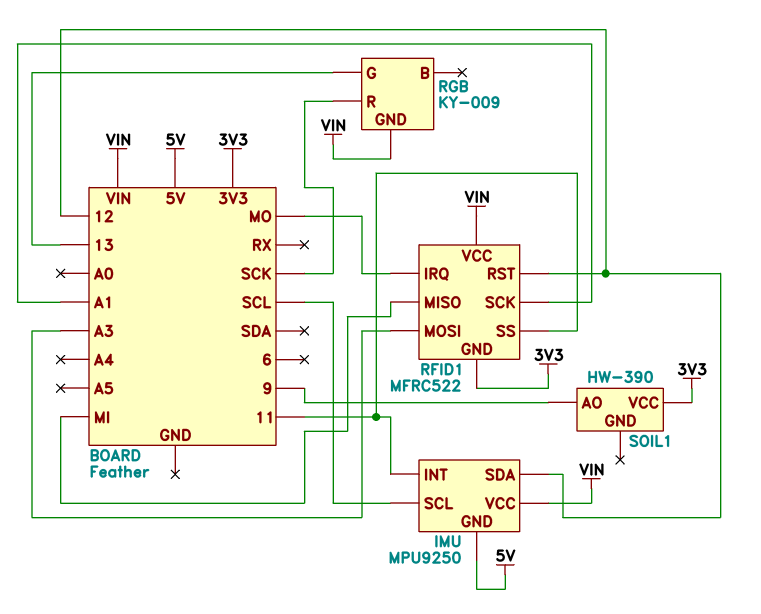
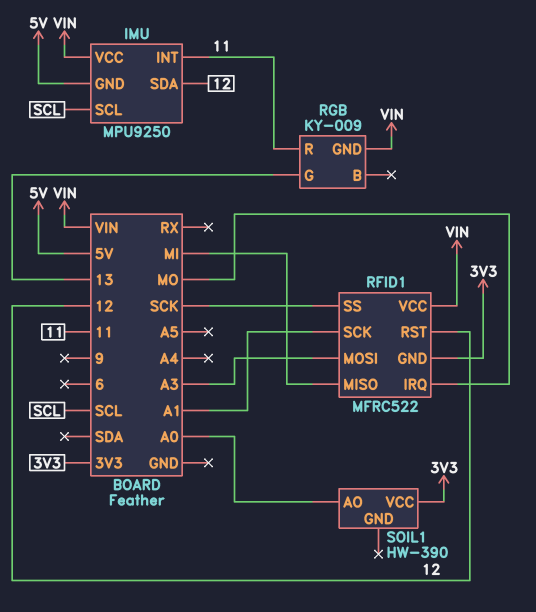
RFID1 pin SS: 11 -> SCK
RGB pin R: SCK -> 11
SOIL1 pin AO: 9 -> A0

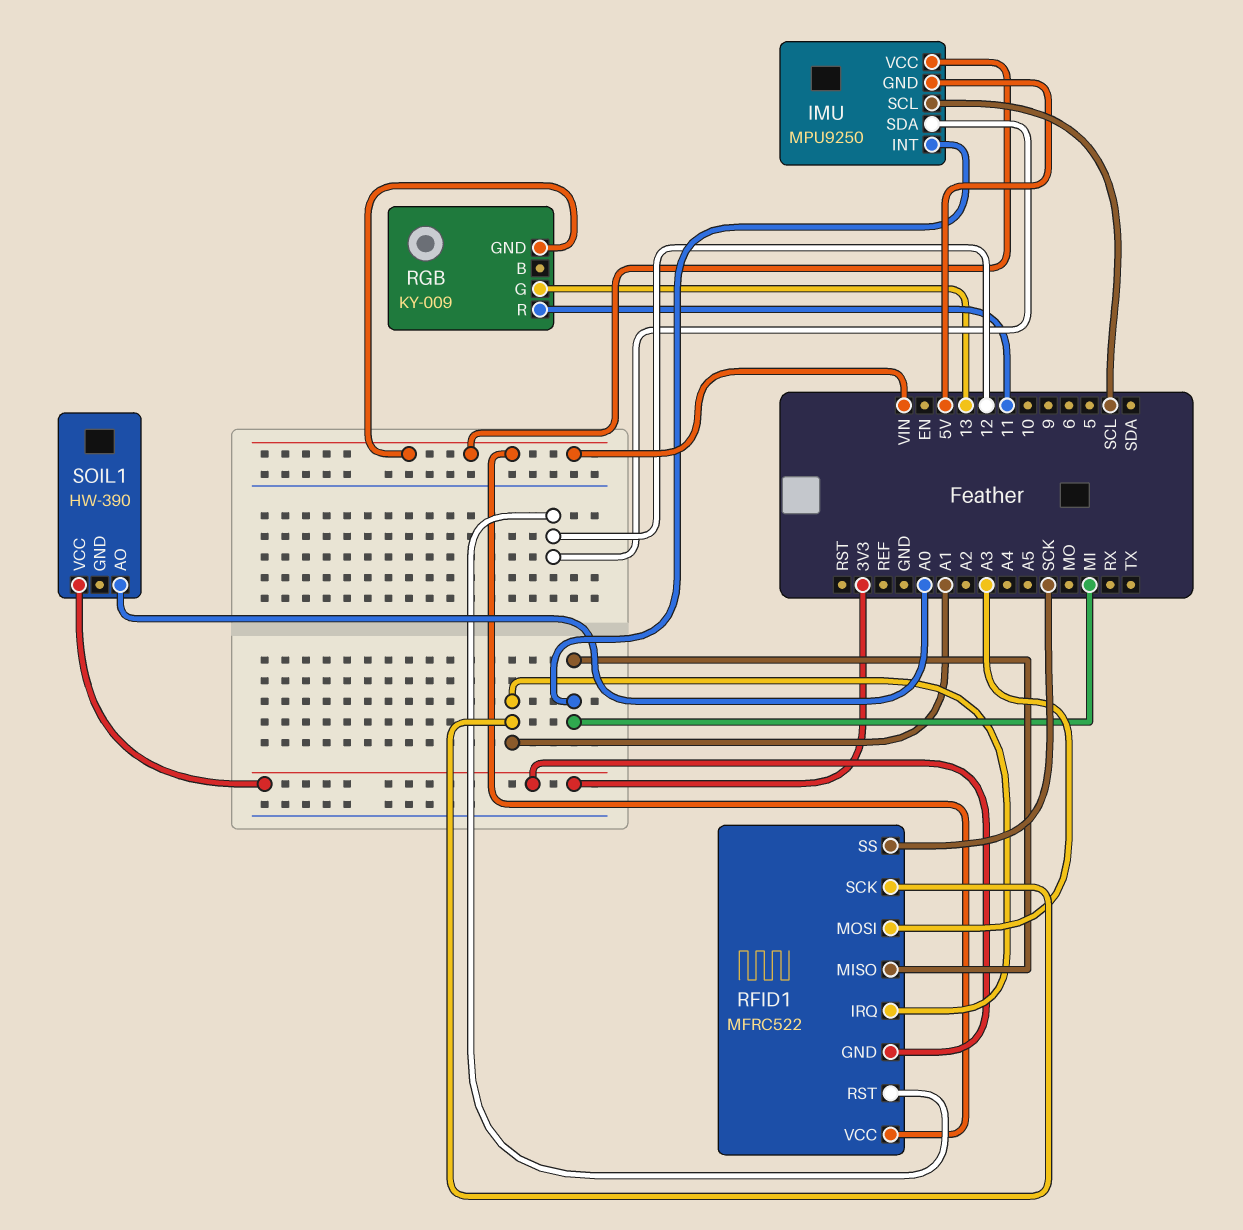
IMU pin INT: 11 -> MI
RFID1 pin IRQ: MO -> A1

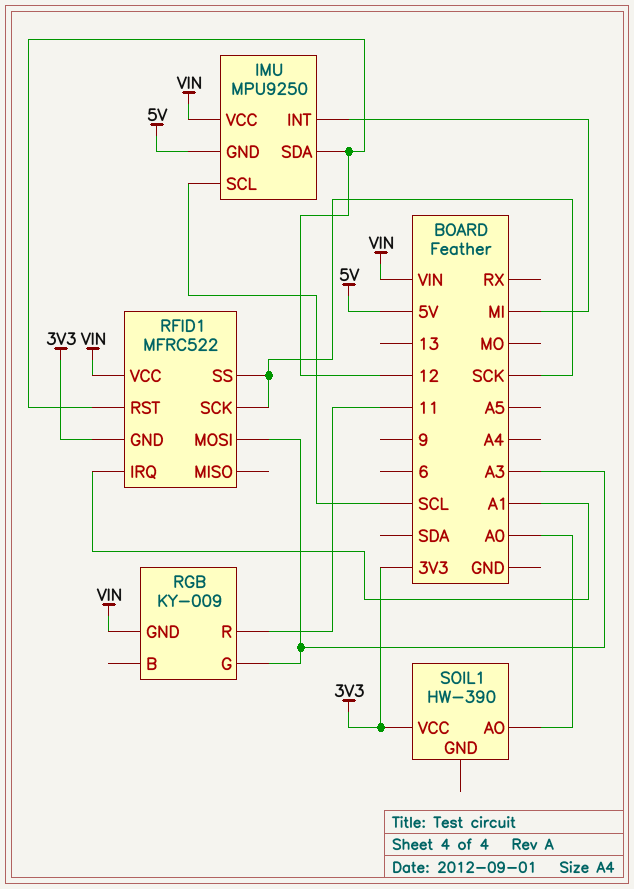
RFID1 pin MISO: MI -> none
RFID1 pin SCK: A1 -> SCK
RGB pin G: 13 -> A3

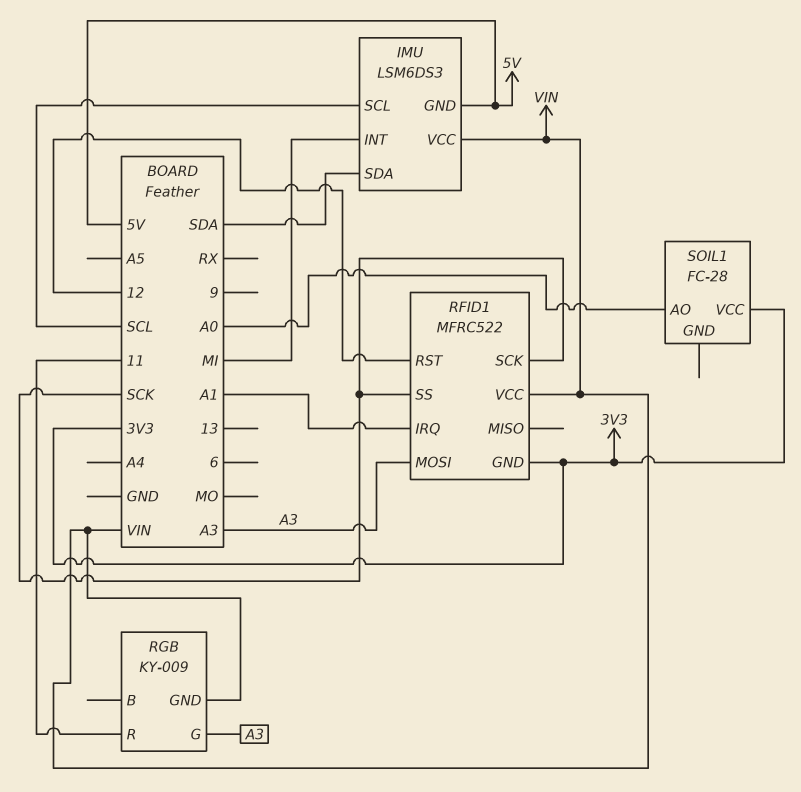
IMU: MPU9250 -> LSM6DS3
IMU pin SDA: 12 -> SDA
SOIL1: HW-390 -> FC-28

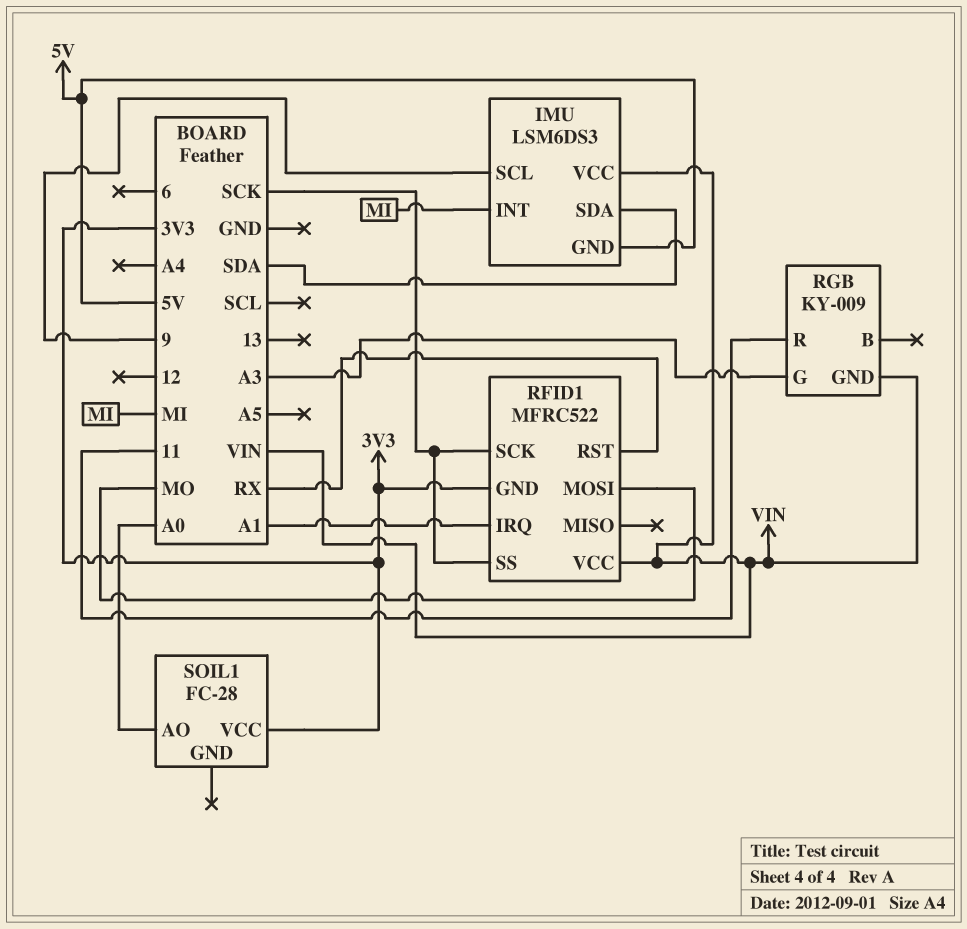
IMU pin SCL: SCL -> 9
RFID1 pin MOSI: A3 -> MO
RFID1 pin RST: 12 -> RX

